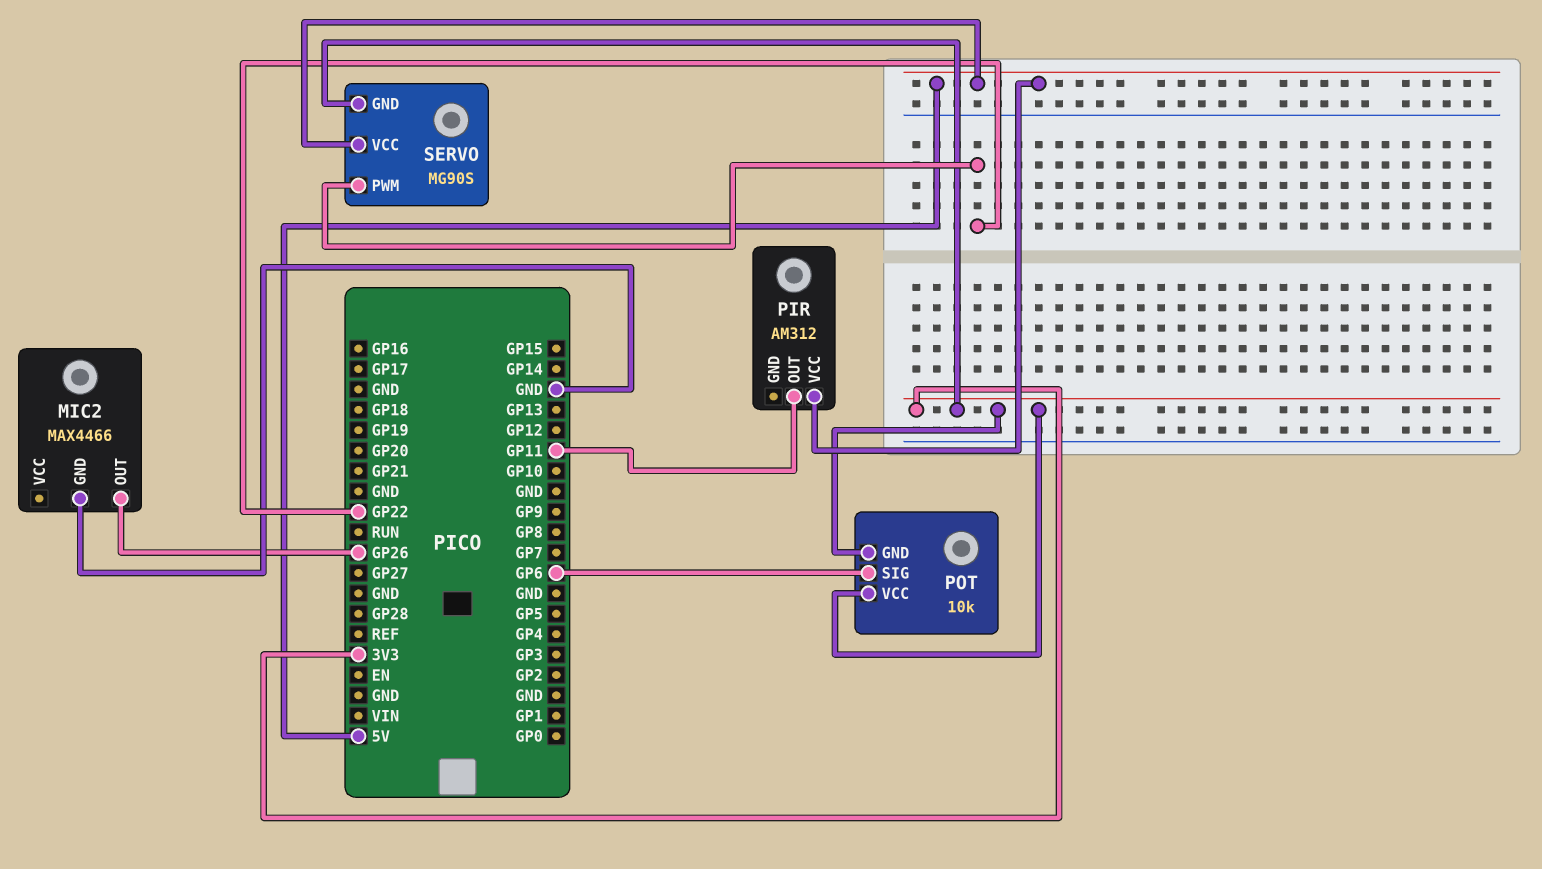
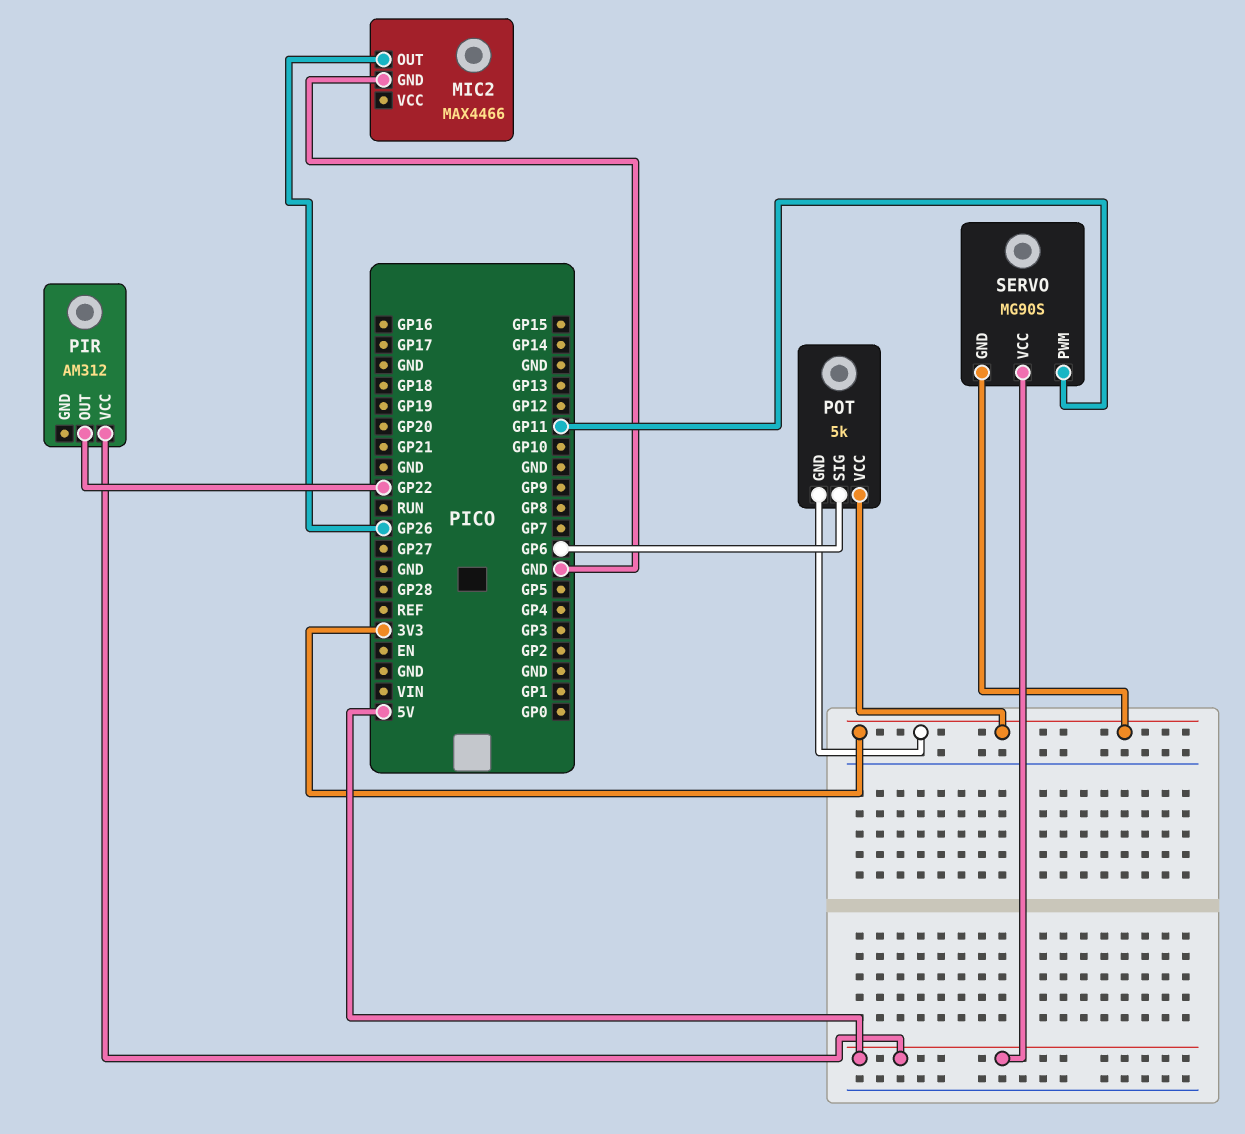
PIR pin OUT: GP11 -> GP22
POT: 10k -> 5k
SERVO pin PWM: GP22 -> GP11

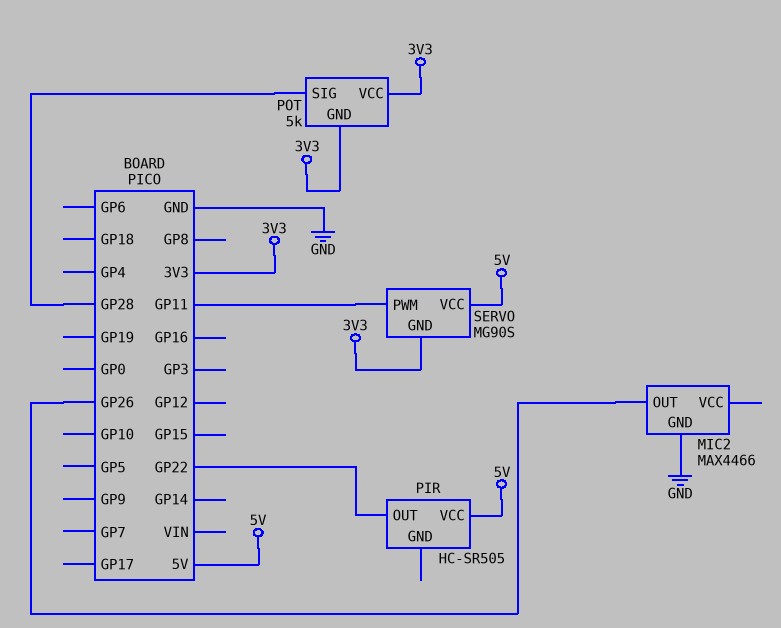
PIR: AM312 -> HC-SR505
POT pin SIG: GP6 -> GP28

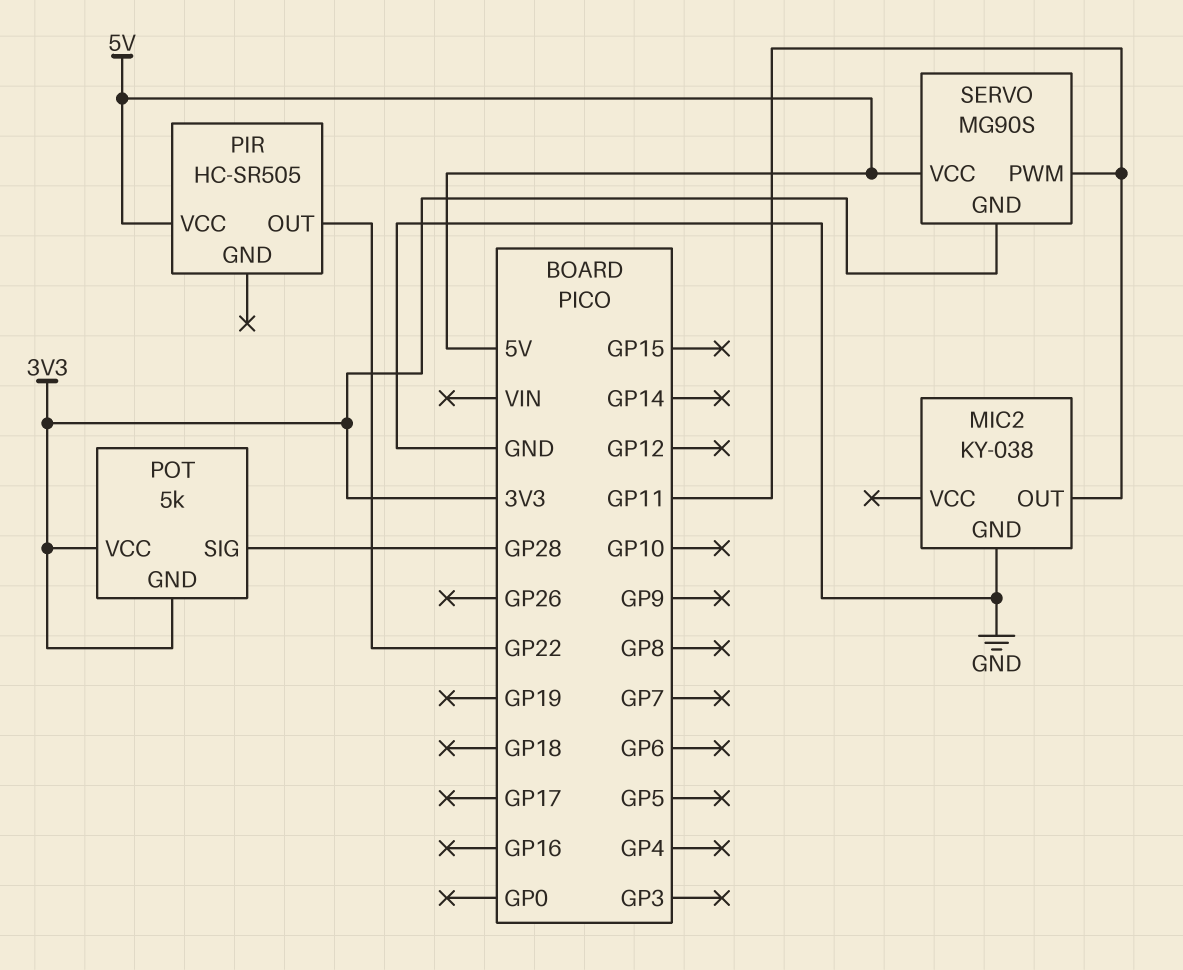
MIC2: MAX4466 -> KY-038
MIC2 pin OUT: GP26 -> GP11

